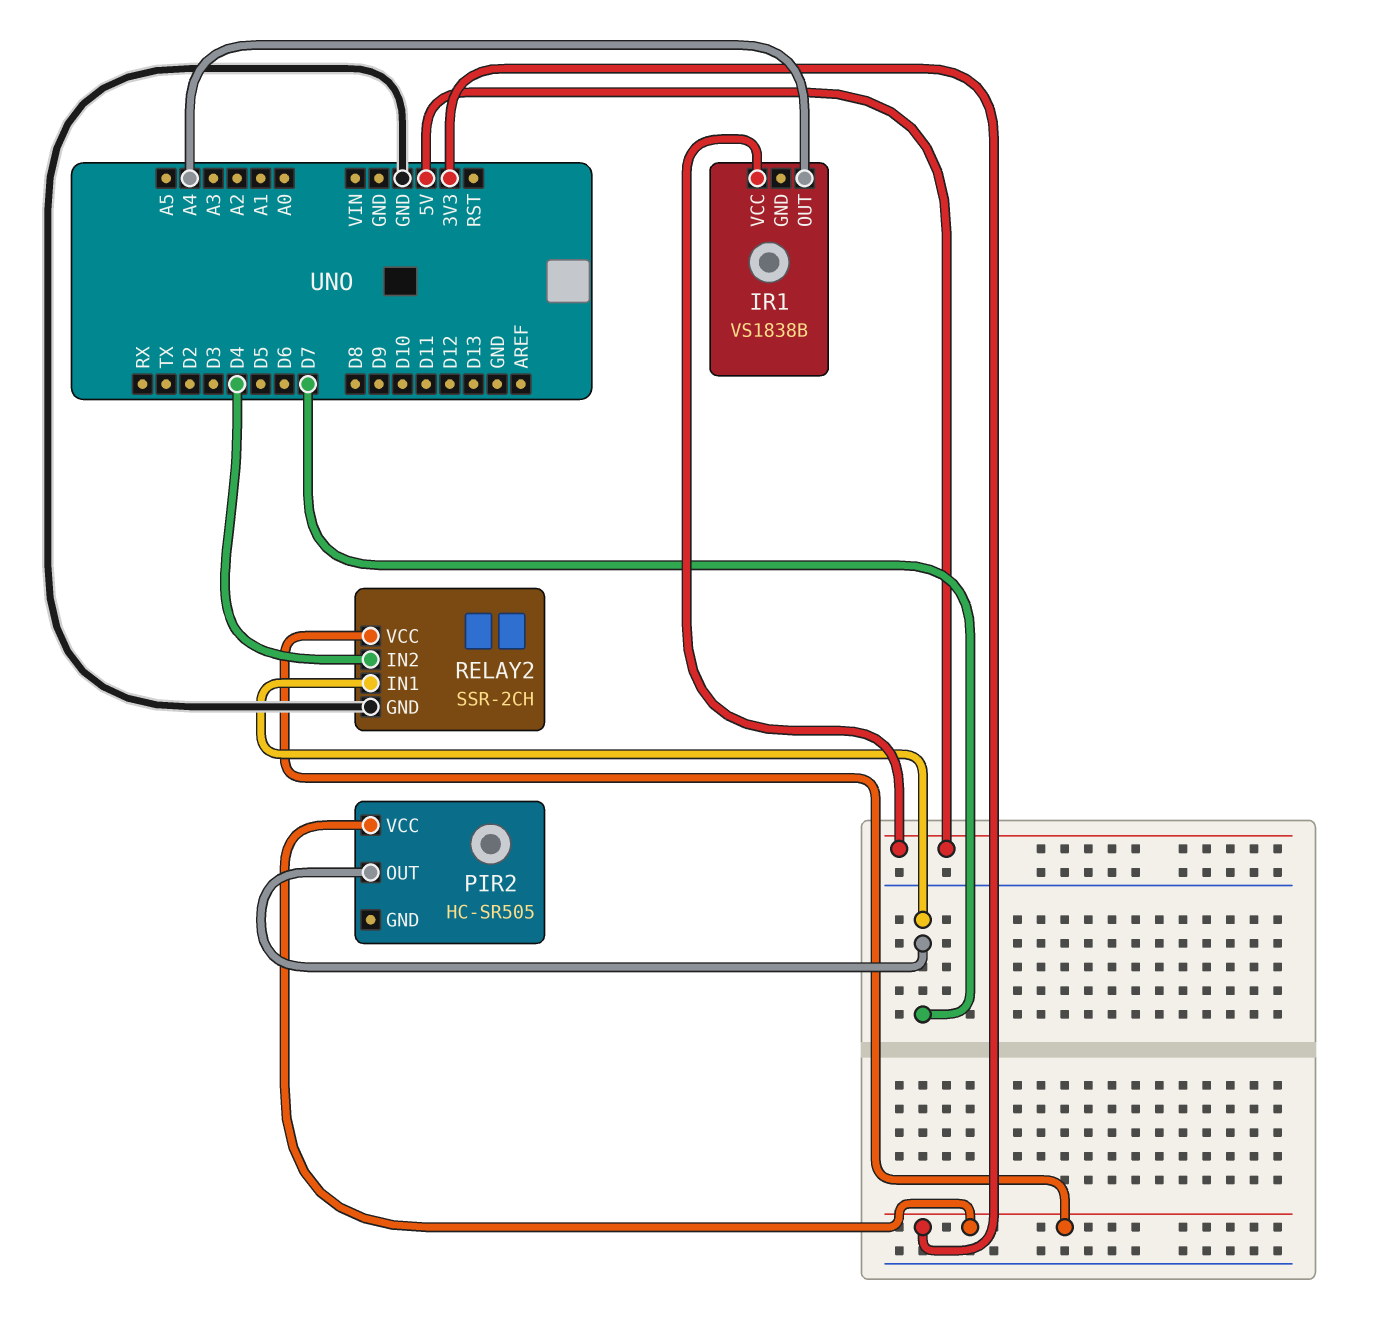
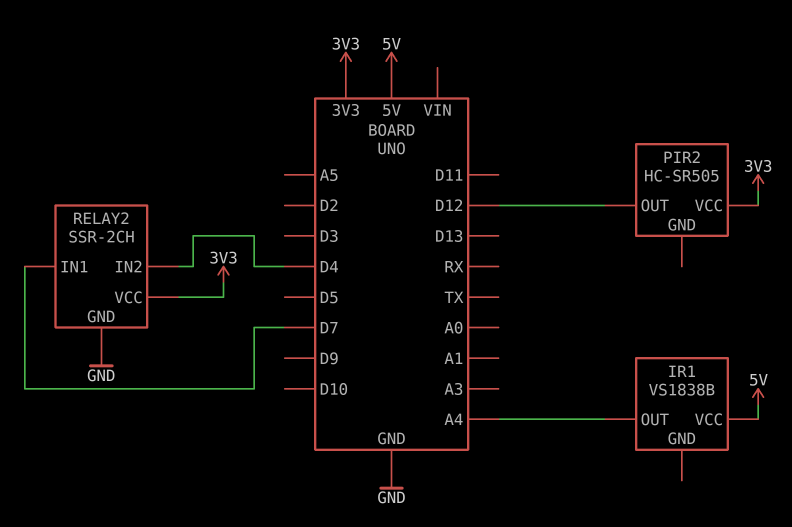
PIR2 pin OUT: D7 -> D12

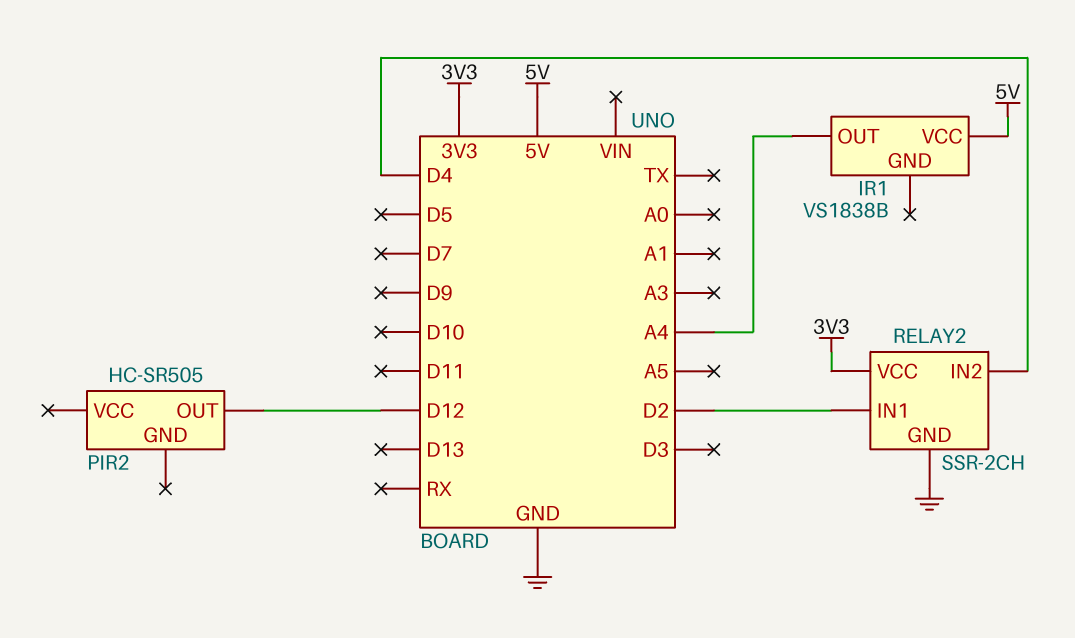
PIR2 pin VCC: 3V3 -> none
RELAY2 pin IN1: D7 -> D2

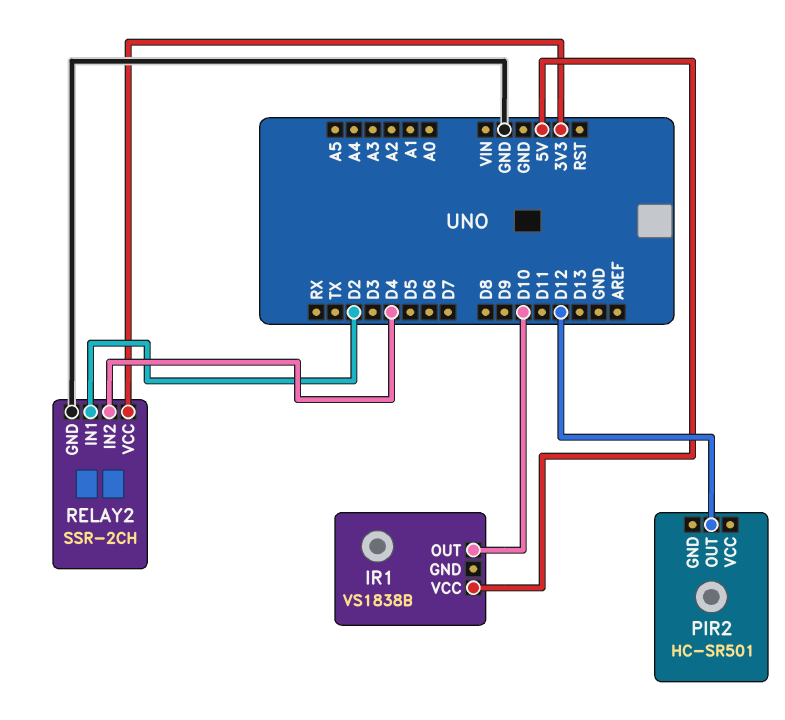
IR1 pin OUT: A4 -> D10
PIR2: HC-SR505 -> HC-SR501

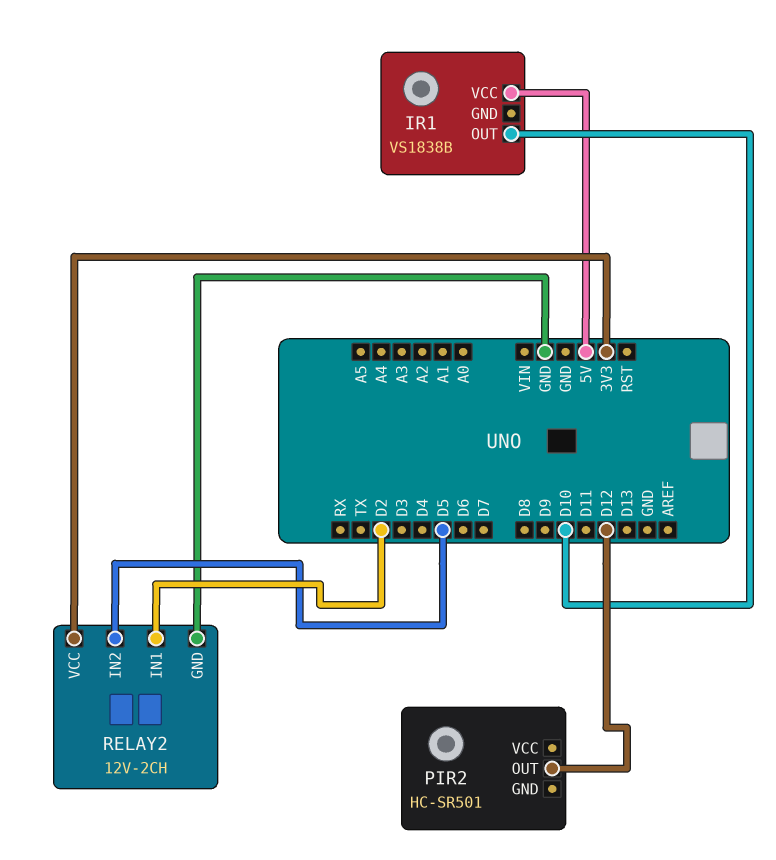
RELAY2: SSR-2CH -> 12V-2CH
RELAY2 pin IN2: D4 -> D5

